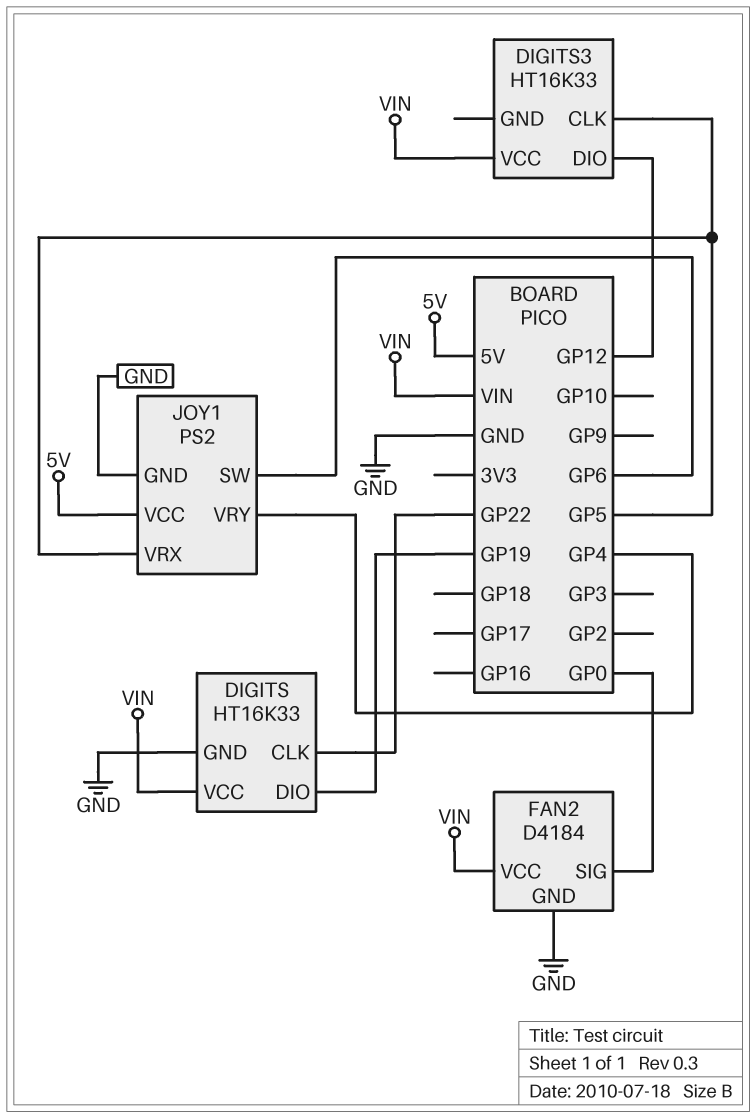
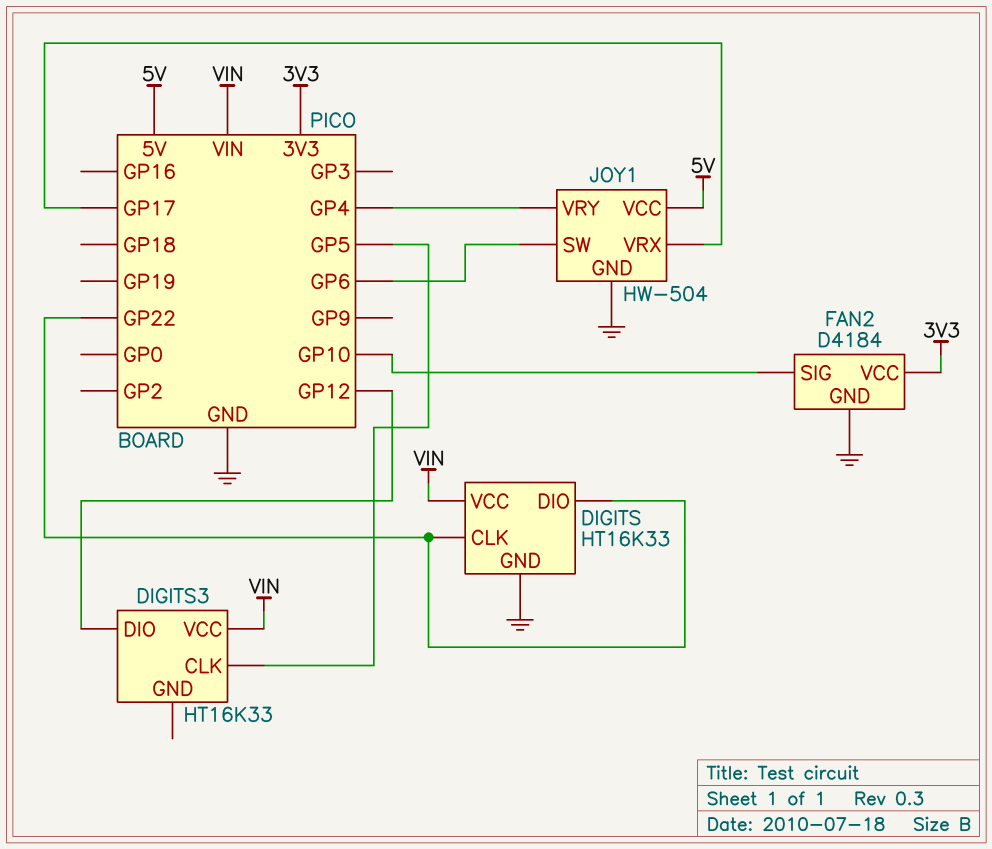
DIGITS pin DIO: GP19 -> GP22
FAN2 pin SIG: GP0 -> GP10
FAN2 pin VCC: VIN -> 3V3
JOY1: PS2 -> HW-504
JOY1 pin VRX: GP5 -> GP17

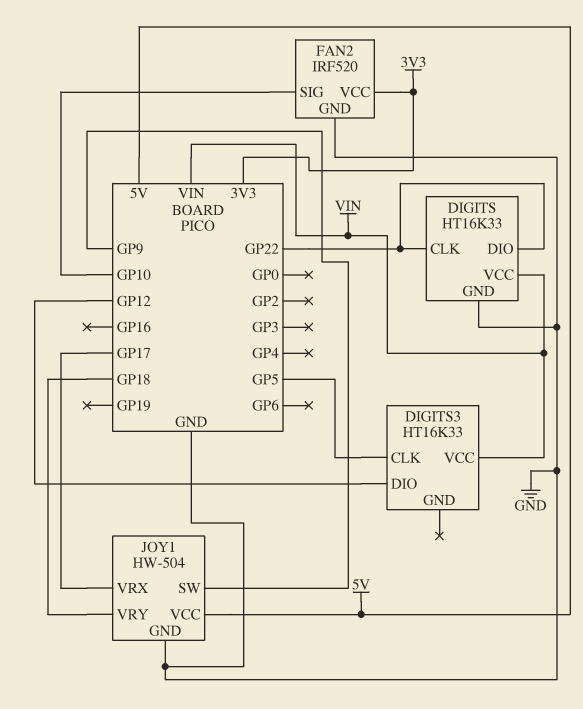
FAN2: D4184 -> IRF520
JOY1 pin SW: GP6 -> GP9
JOY1 pin VRY: GP4 -> GP18

